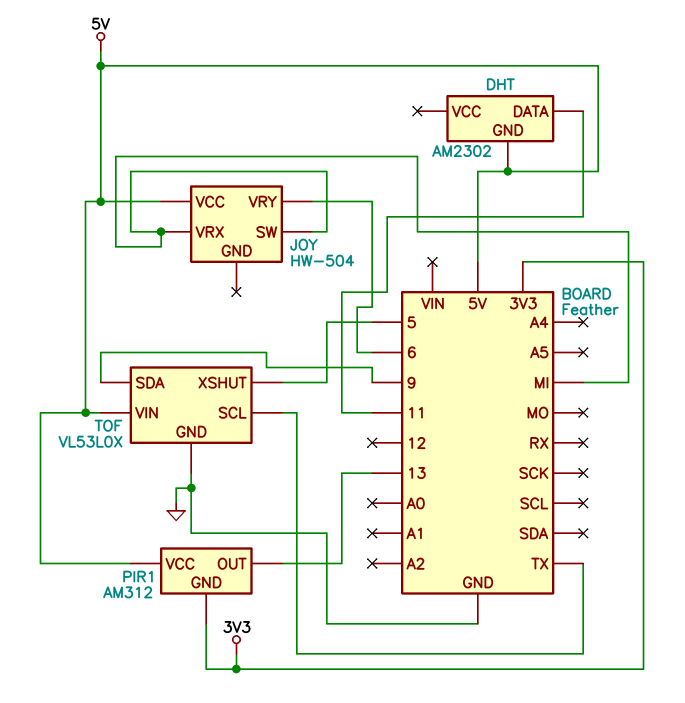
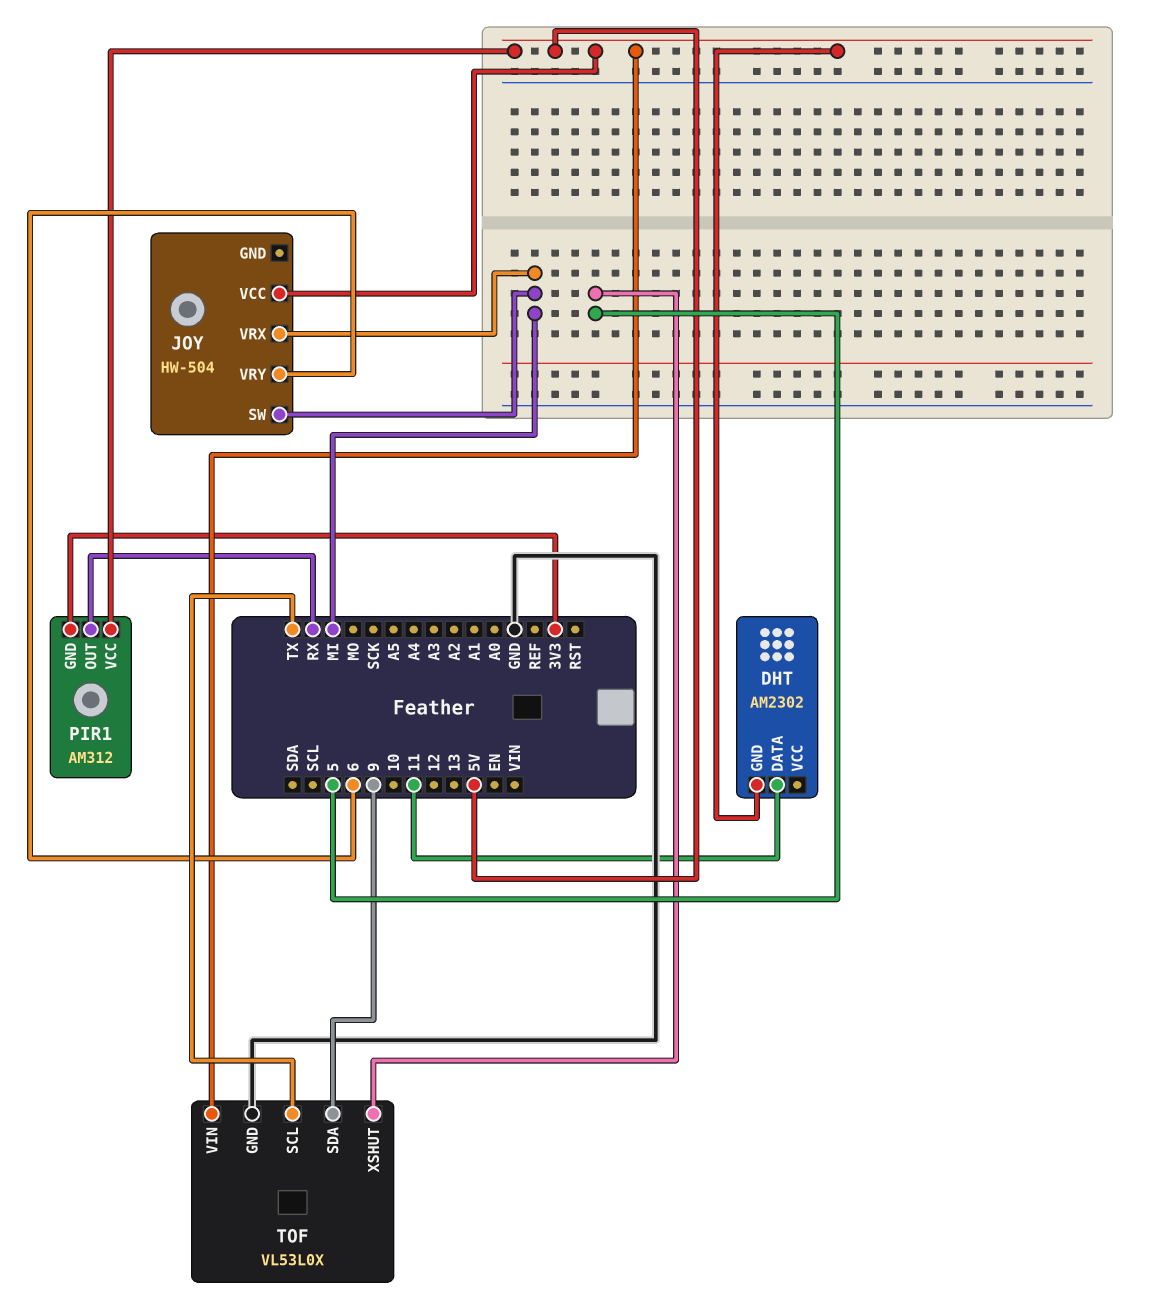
PIR1 pin OUT: 13 -> RX

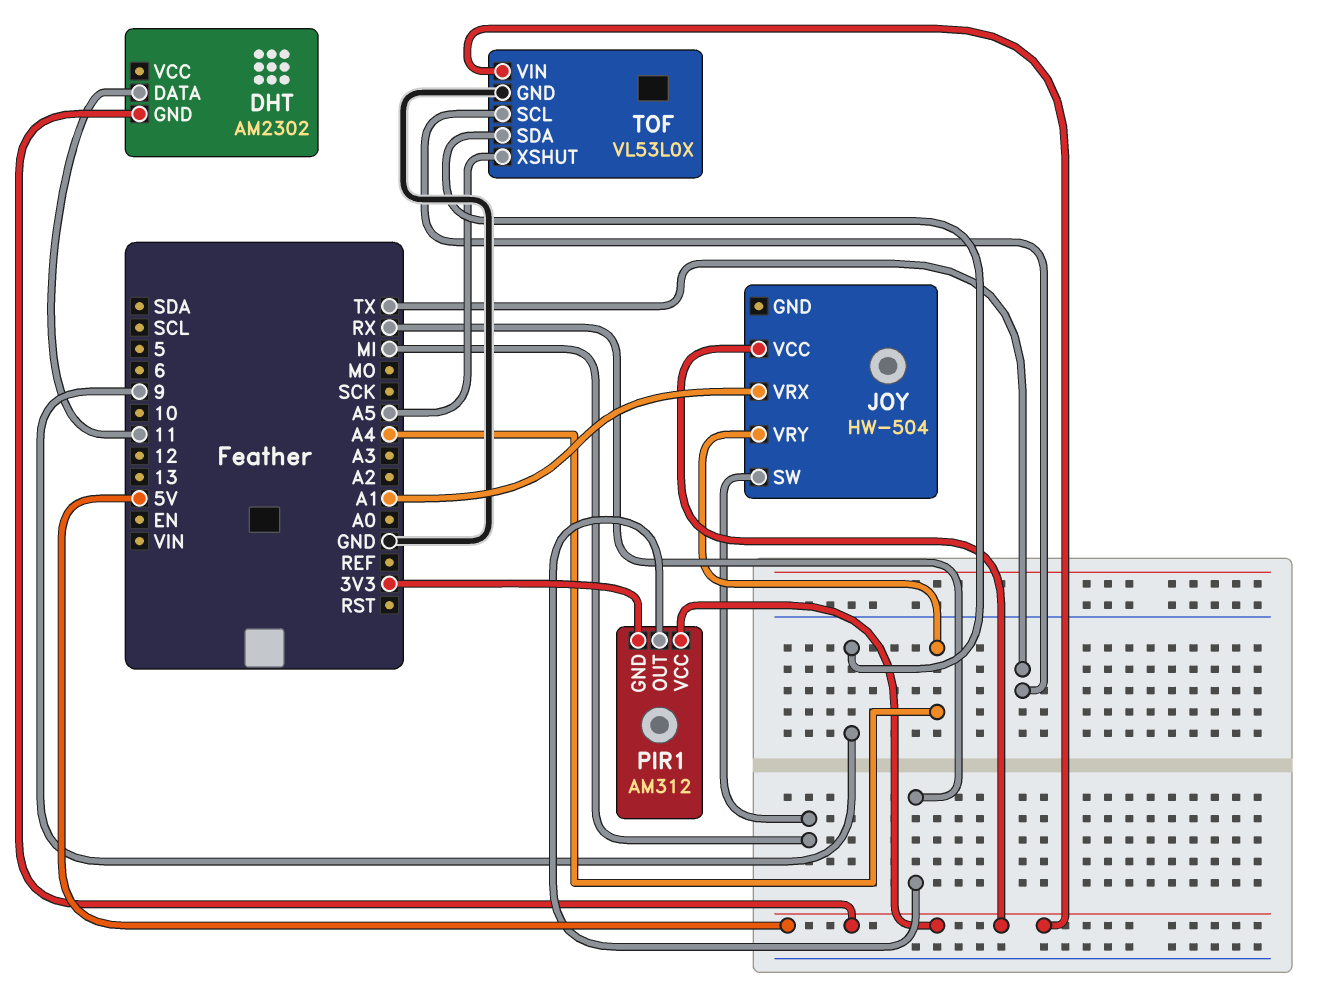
JOY pin VRX: MI -> A1
JOY pin VRY: 6 -> A4
TOF pin XSHUT: 5 -> A5

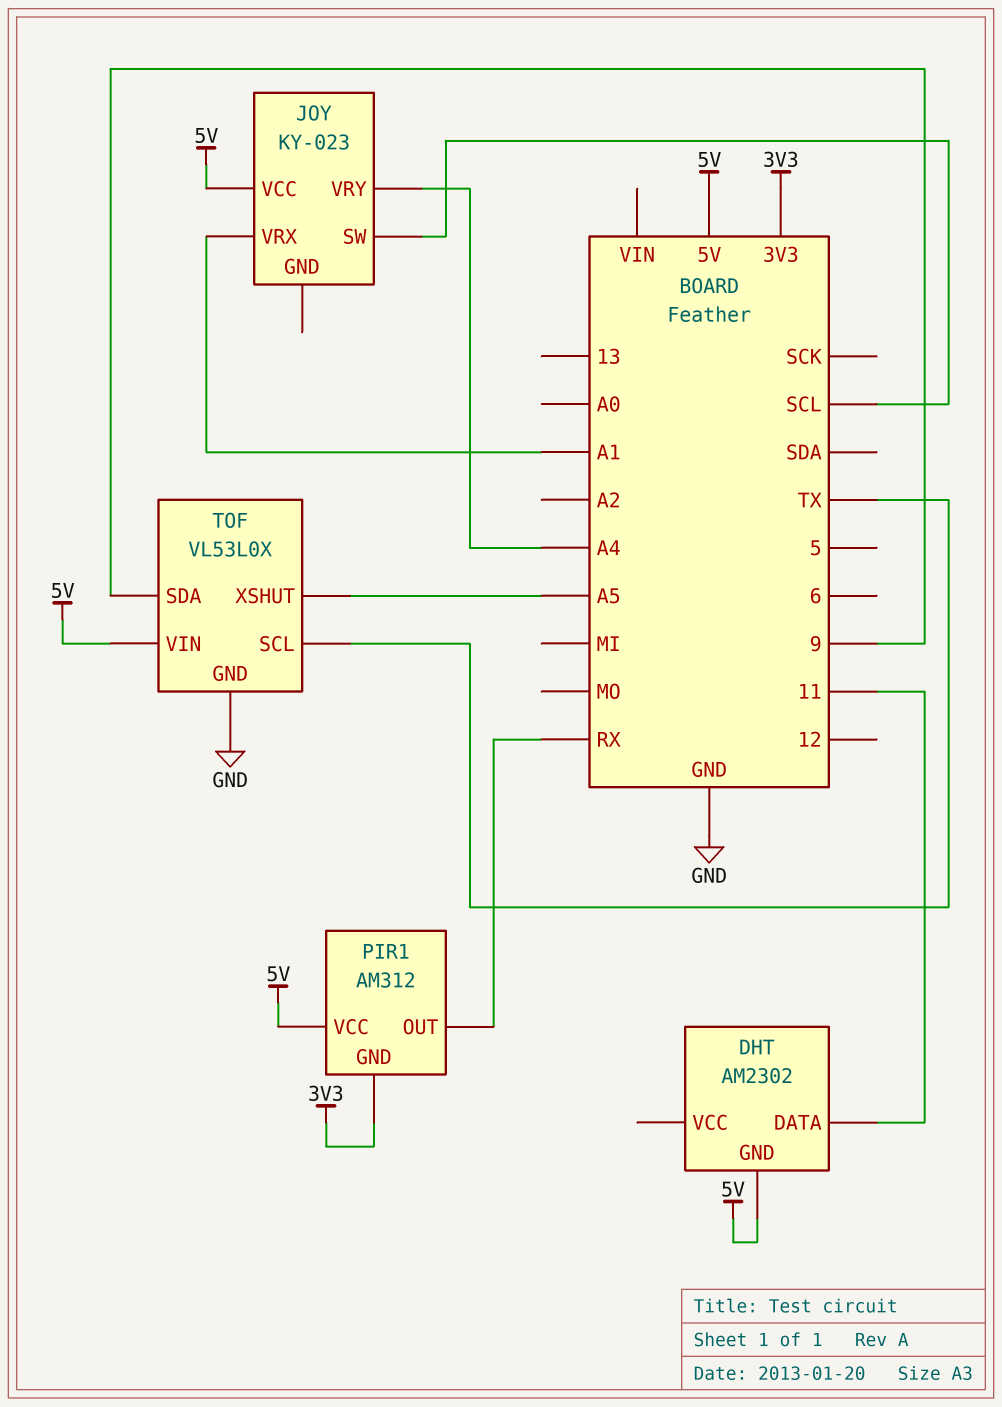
JOY: HW-504 -> KY-023
JOY pin SW: MI -> SCL

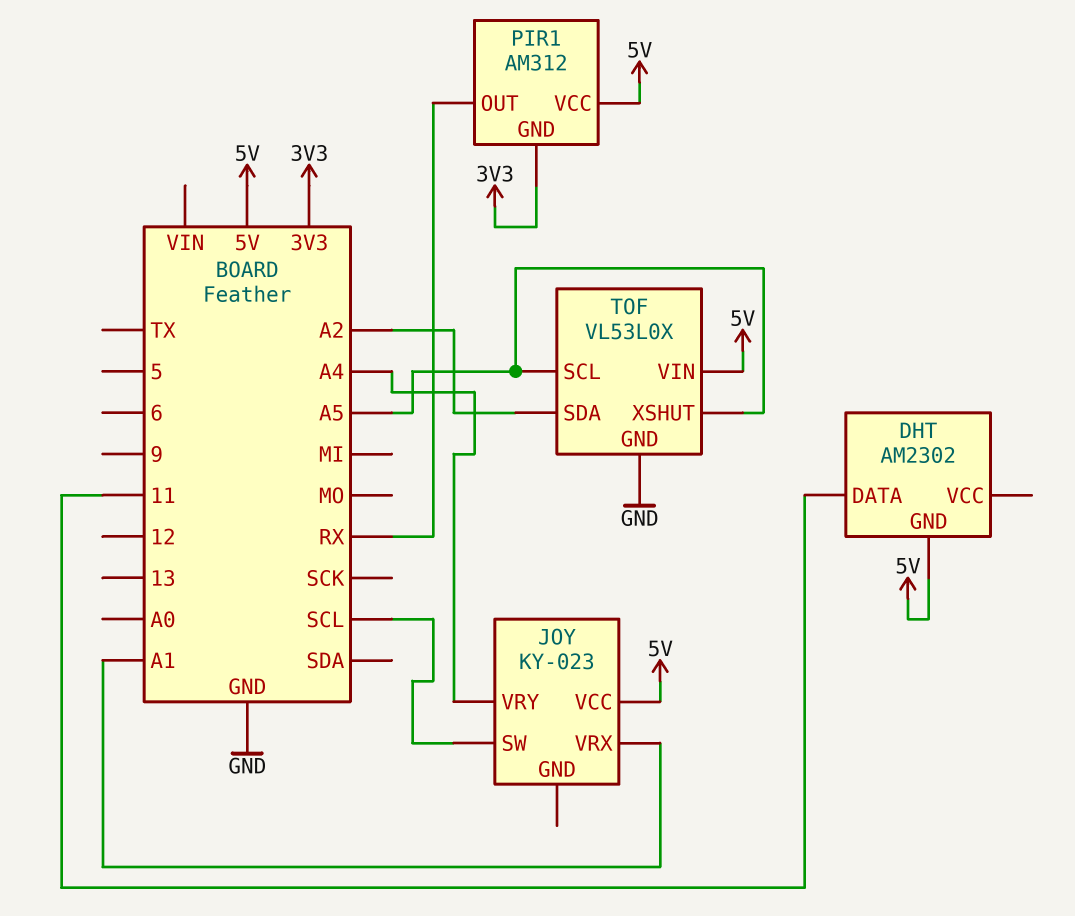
TOF pin SCL: TX -> A5
TOF pin SDA: 9 -> A2

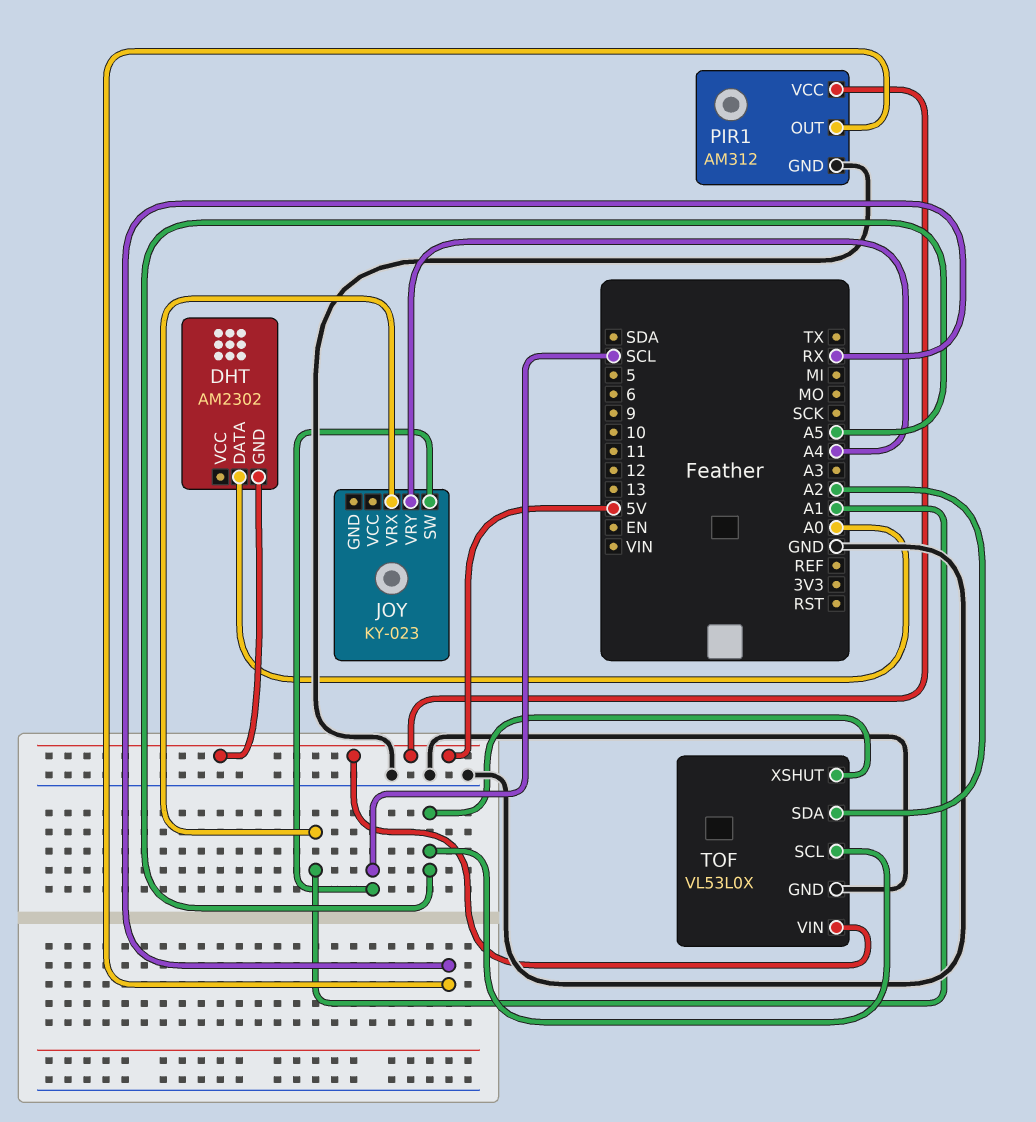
DHT pin DATA: 11 -> A0
JOY pin VCC: 5V -> none
PIR1 pin GND: 3V3 -> GND

